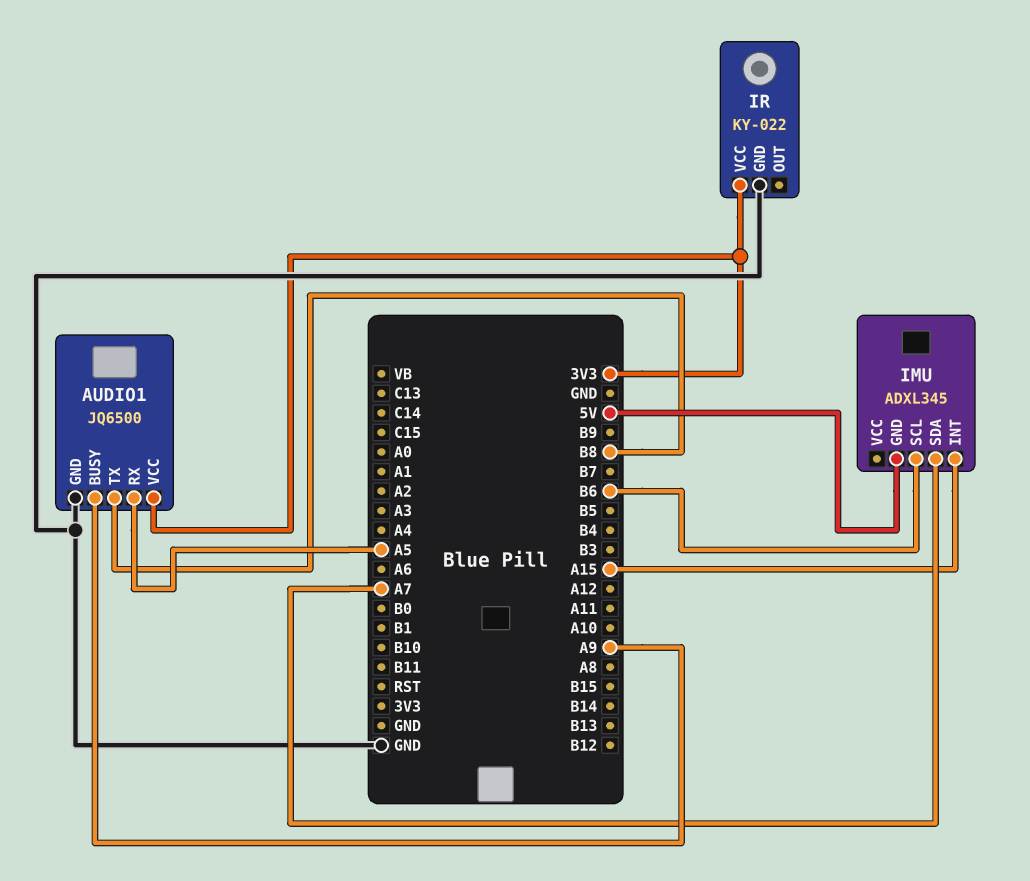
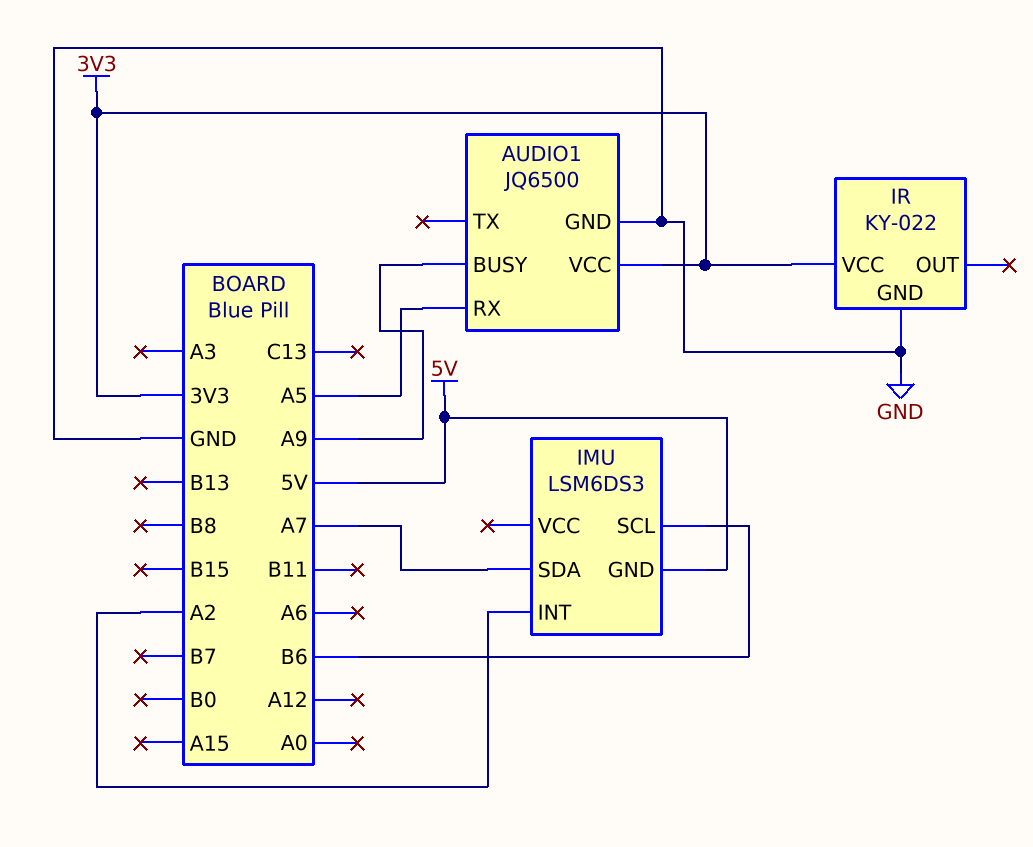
AUDIO1 pin TX: B8 -> none
IMU: ADXL345 -> LSM6DS3
IMU pin INT: A15 -> A2

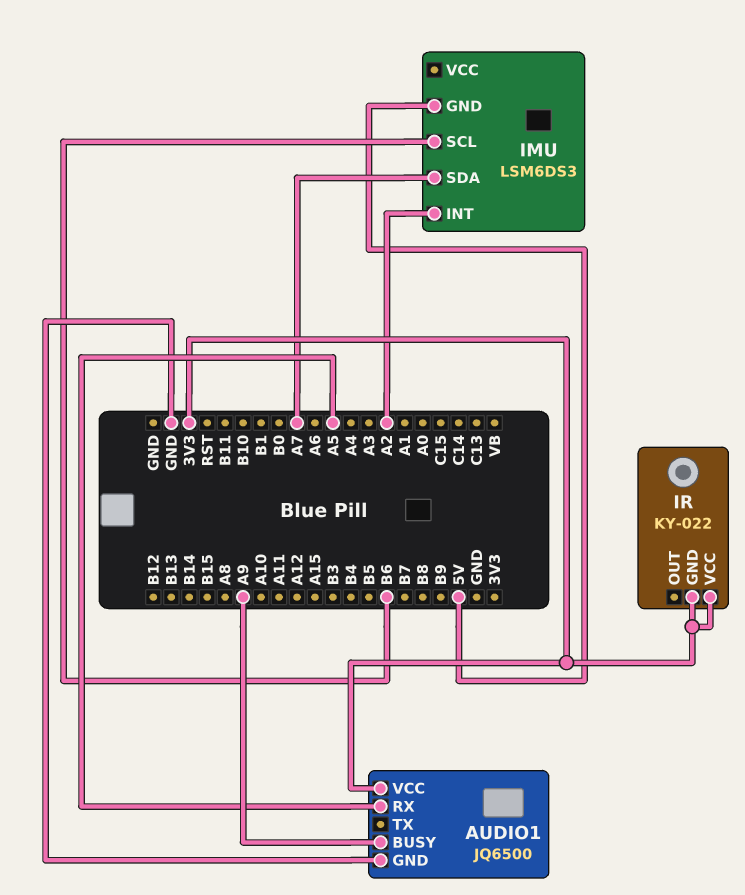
IR pin GND: GND -> 3V3

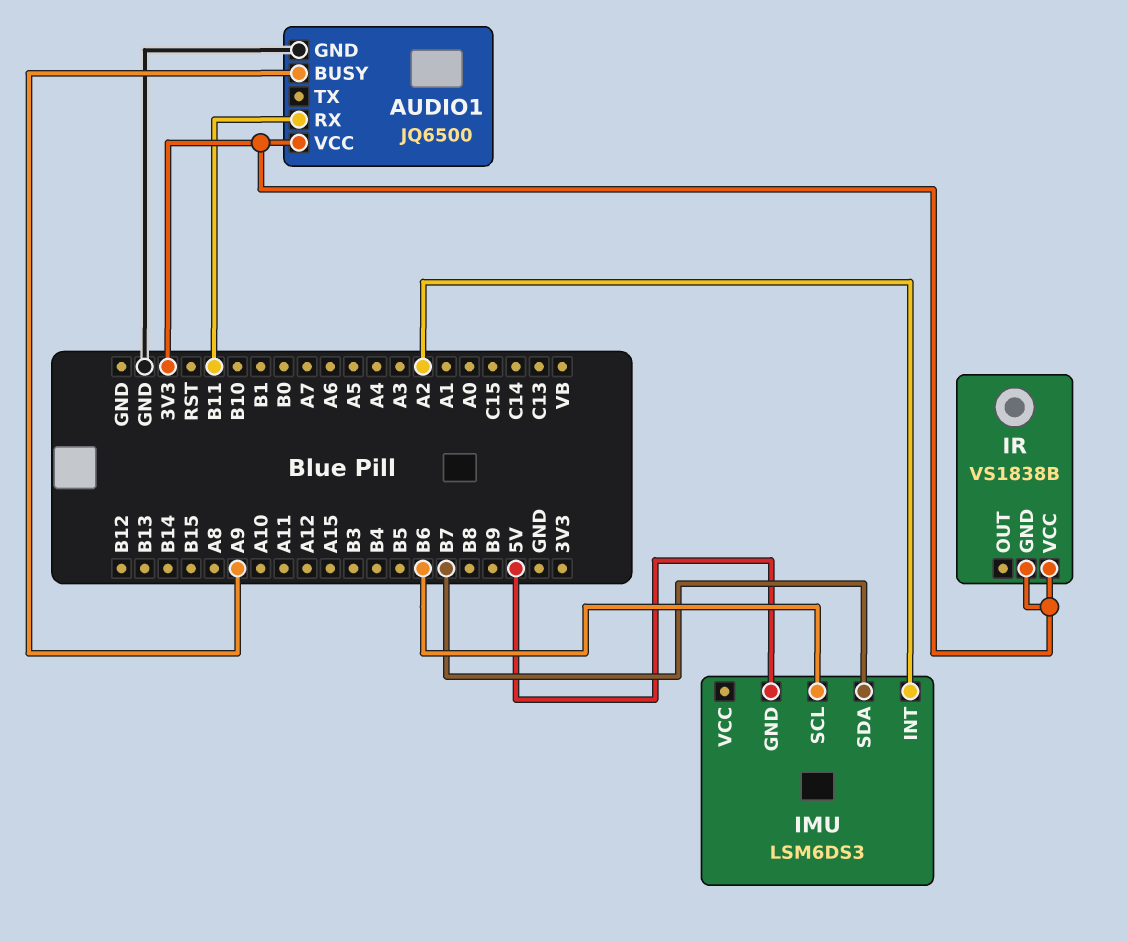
AUDIO1 pin RX: A5 -> B11
IMU pin SDA: A7 -> B7
IR: KY-022 -> VS1838B

